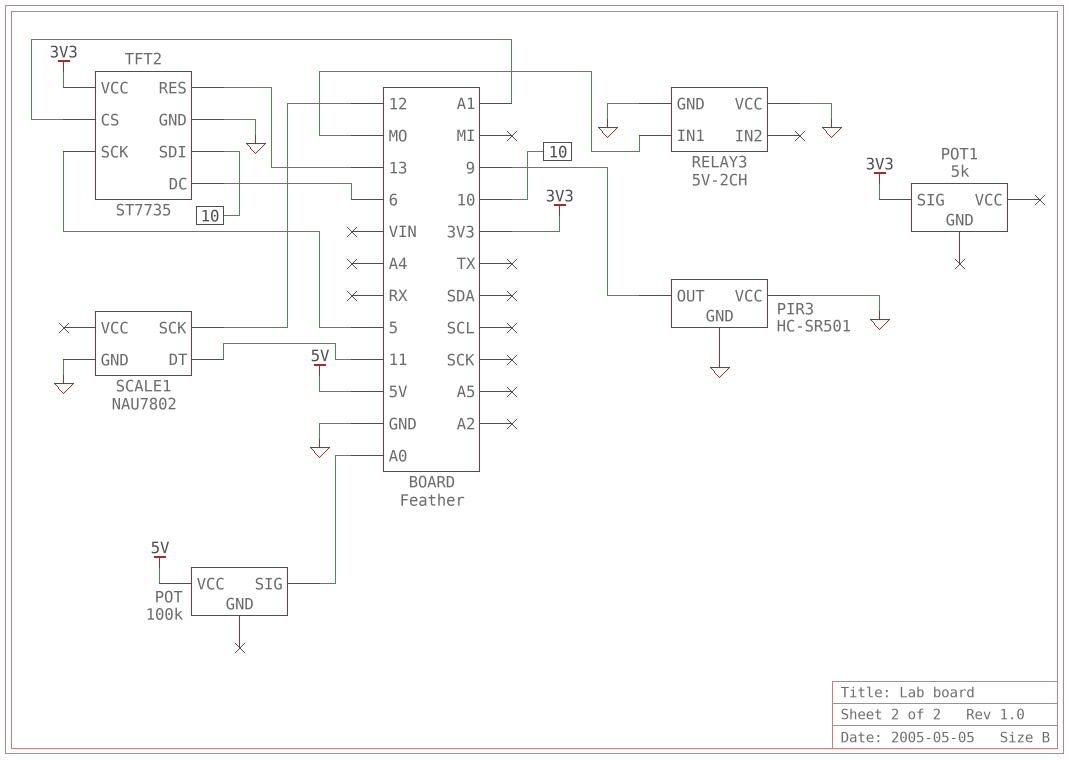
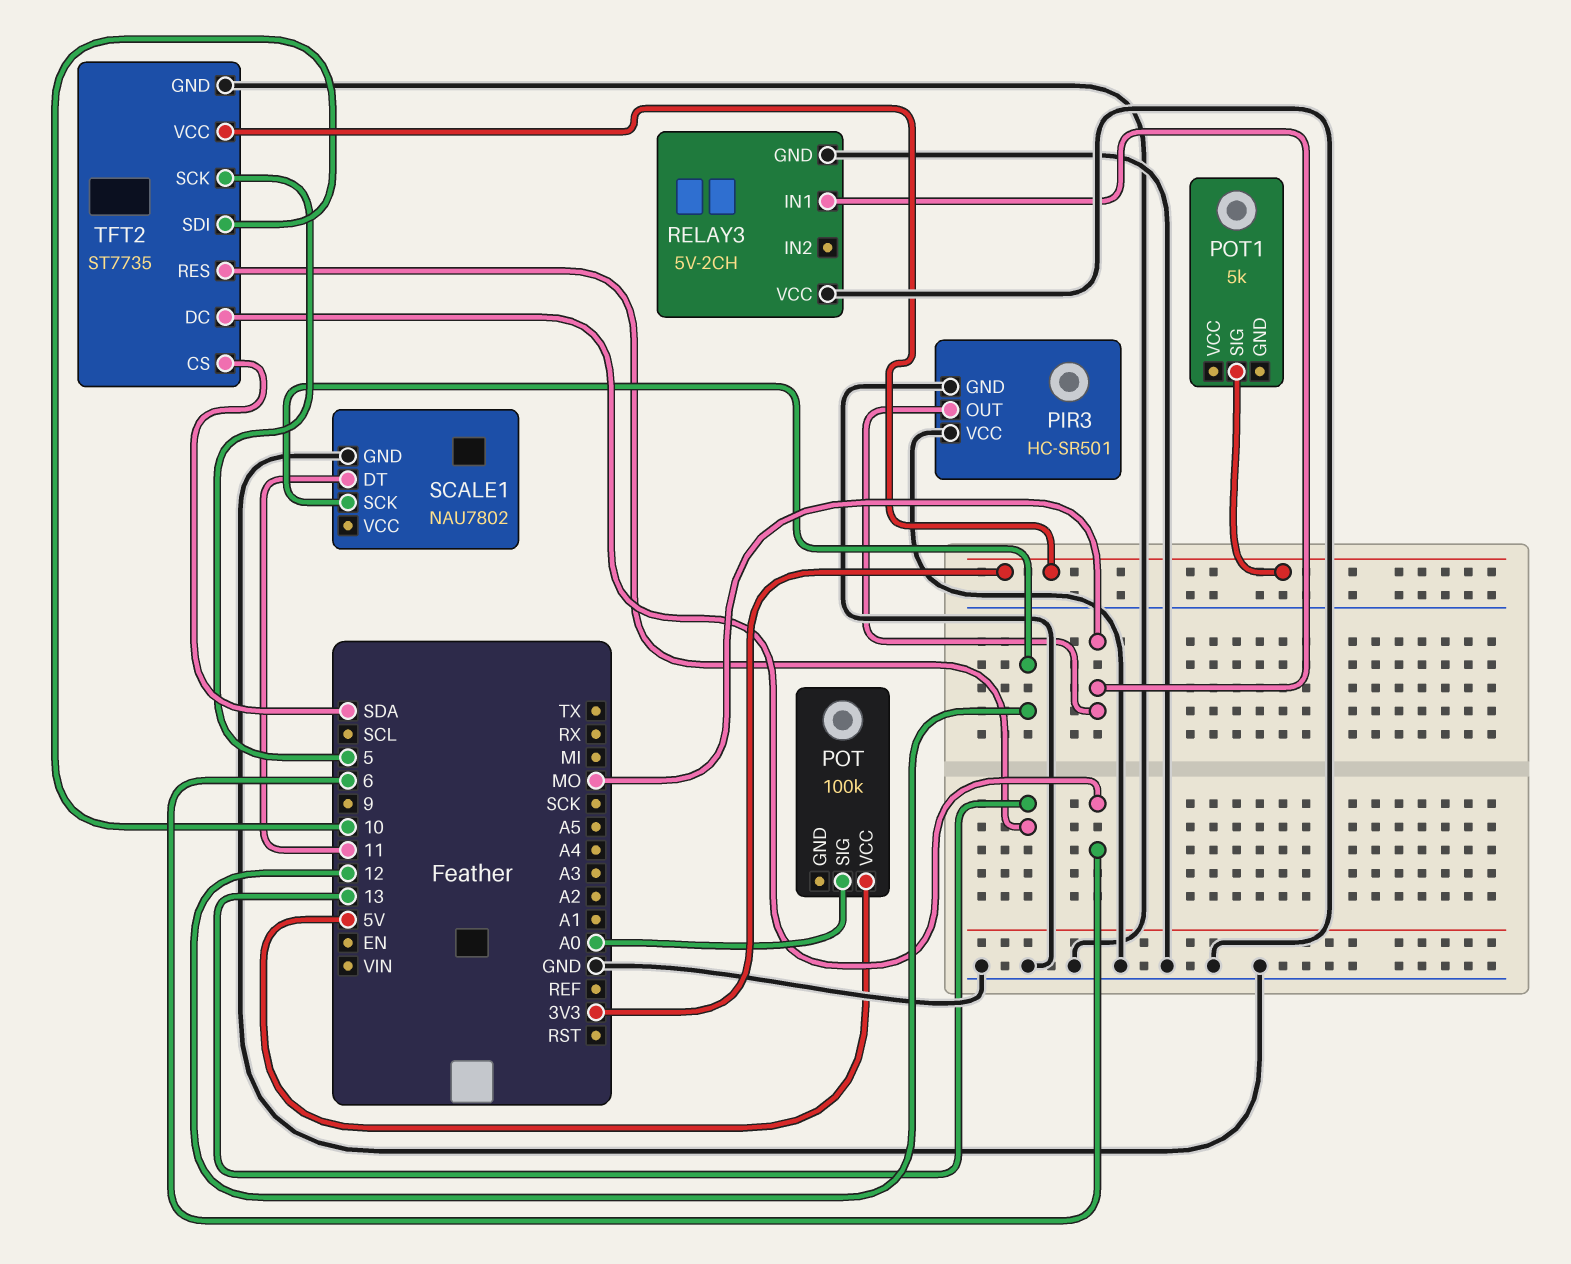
PIR3 pin OUT: 9 -> MO
TFT2 pin CS: A1 -> SDA

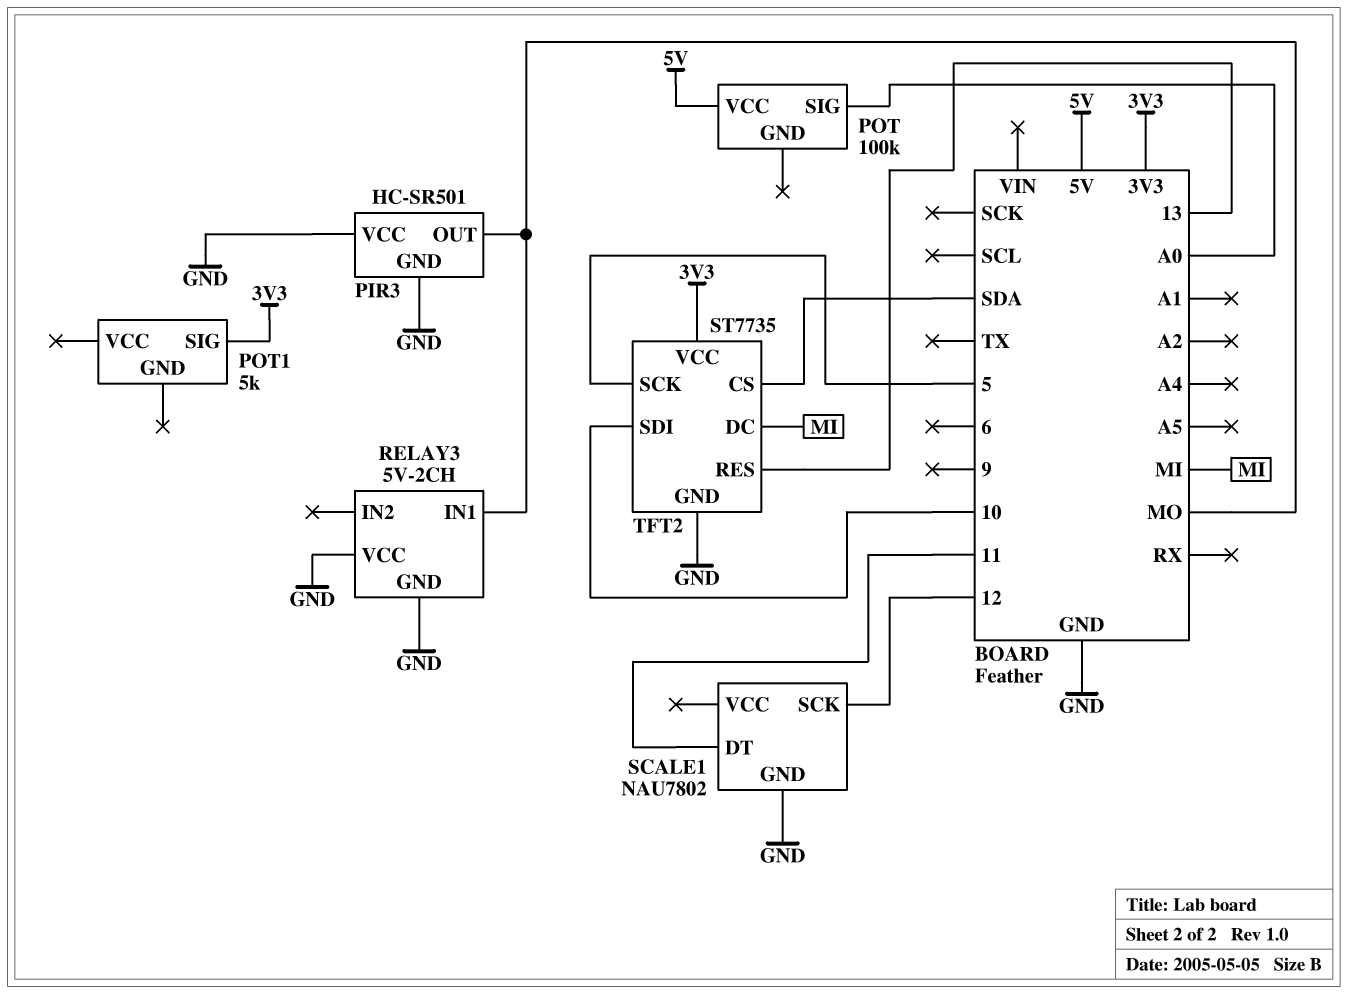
TFT2 pin DC: 6 -> MI

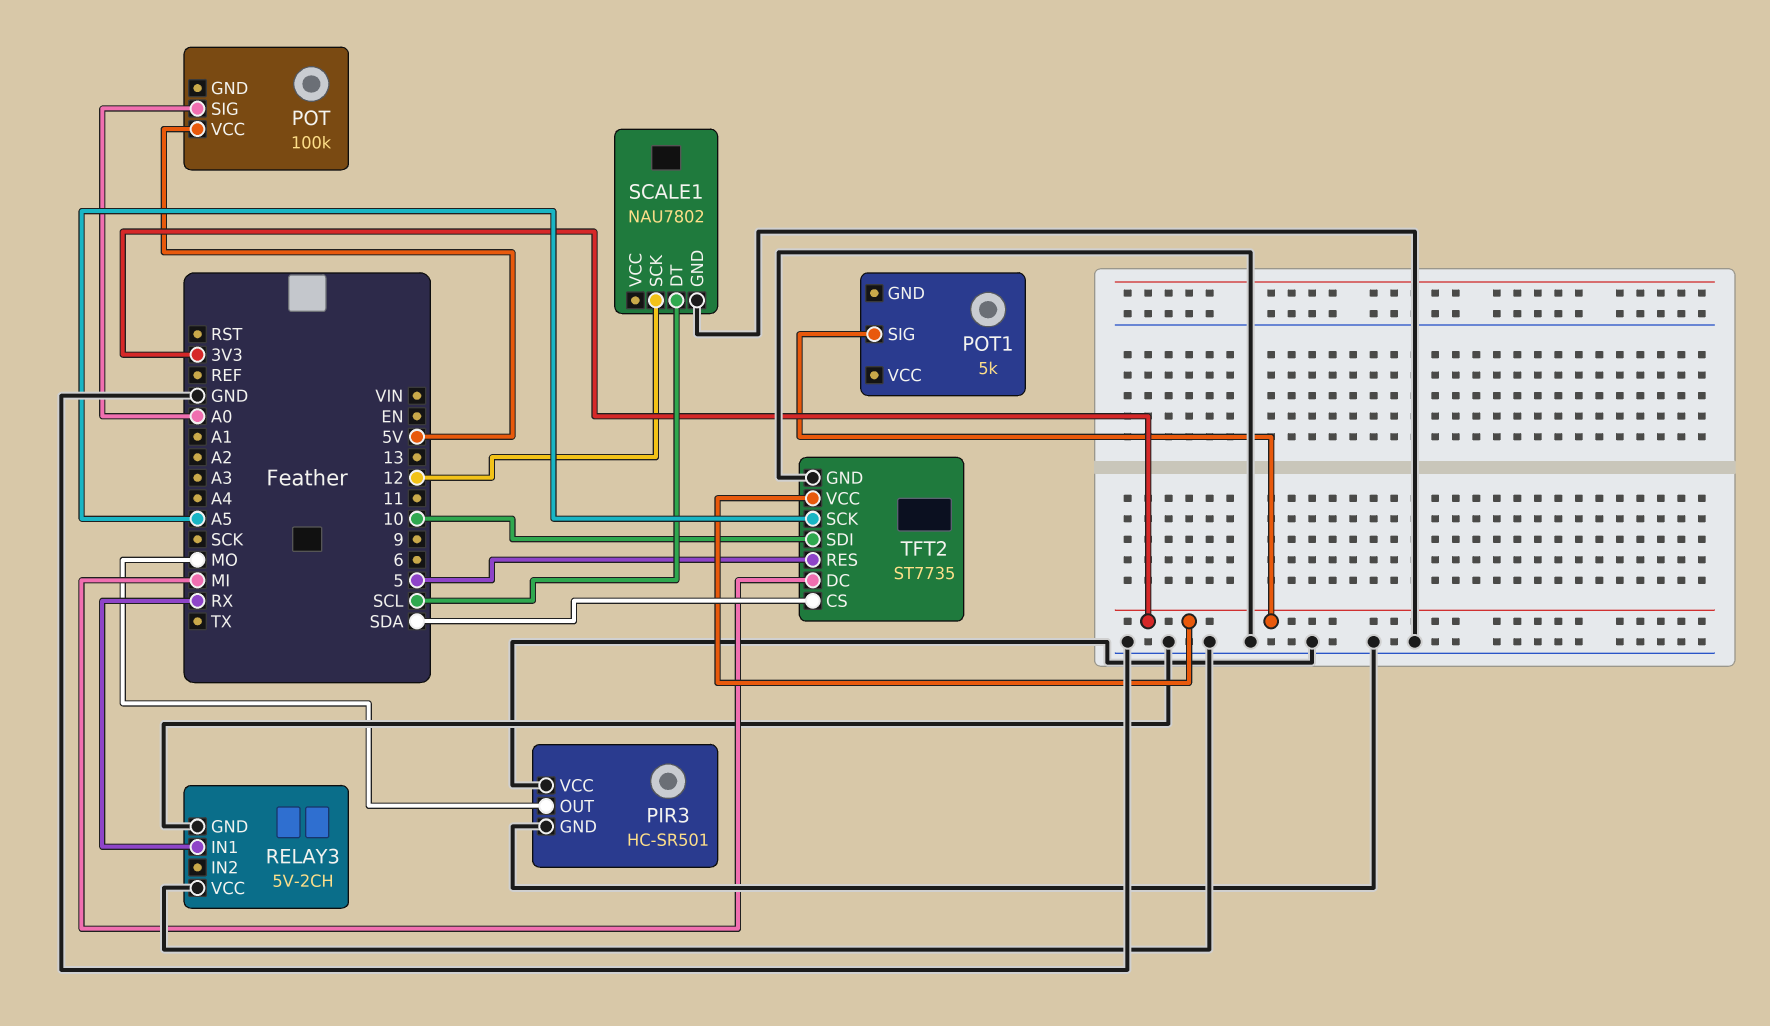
RELAY3 pin IN1: MO -> RX
SCALE1 pin DT: 11 -> SCL
TFT2 pin RES: 13 -> 5
TFT2 pin SCK: 5 -> A5

